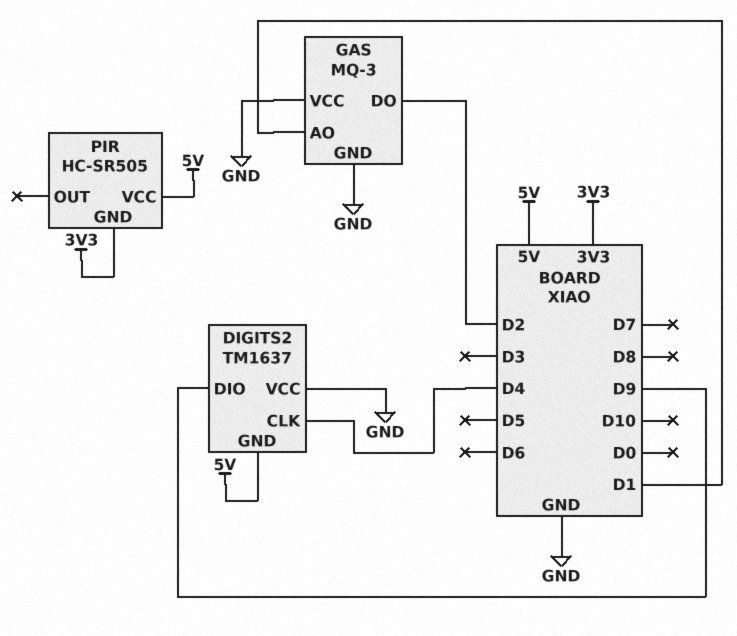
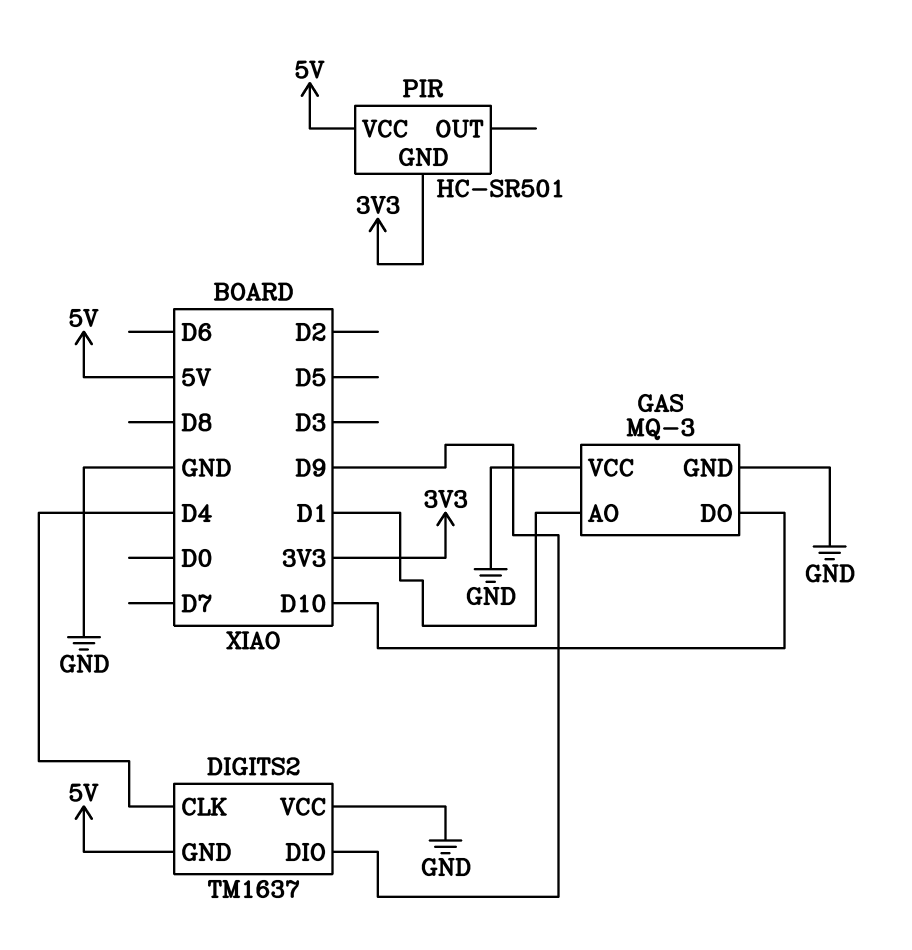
GAS pin DO: D2 -> D10
PIR: HC-SR505 -> HC-SR501

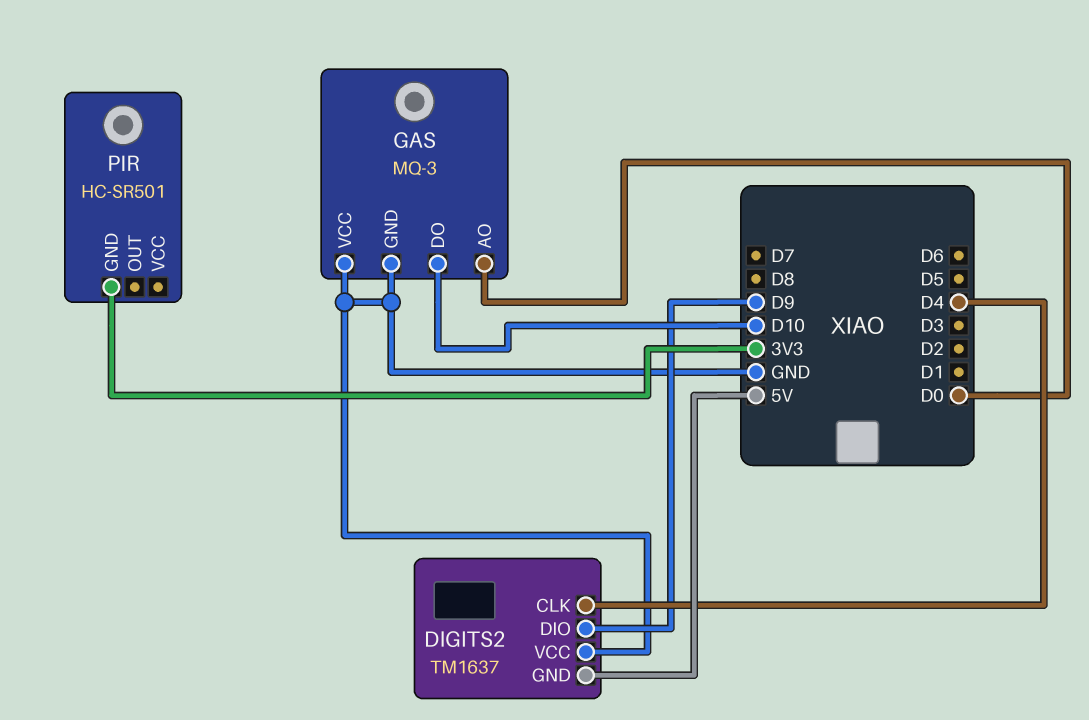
GAS pin AO: D1 -> D0
PIR pin VCC: 5V -> none

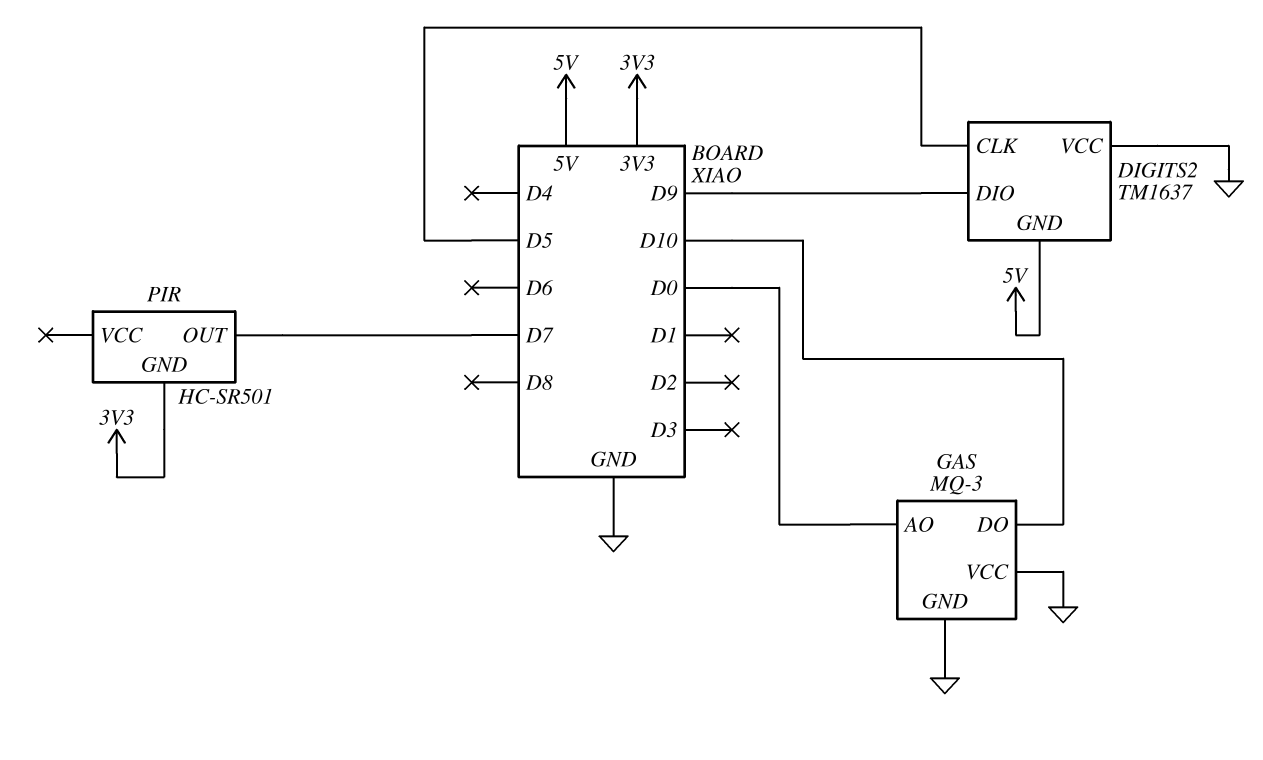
DIGITS2 pin CLK: D4 -> D5
PIR pin OUT: none -> D7

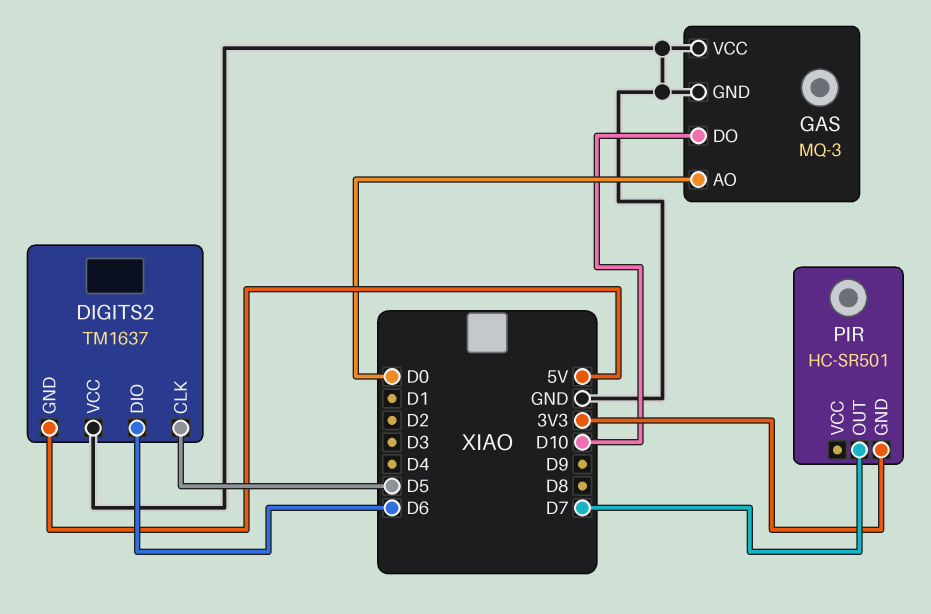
DIGITS2 pin DIO: D9 -> D6

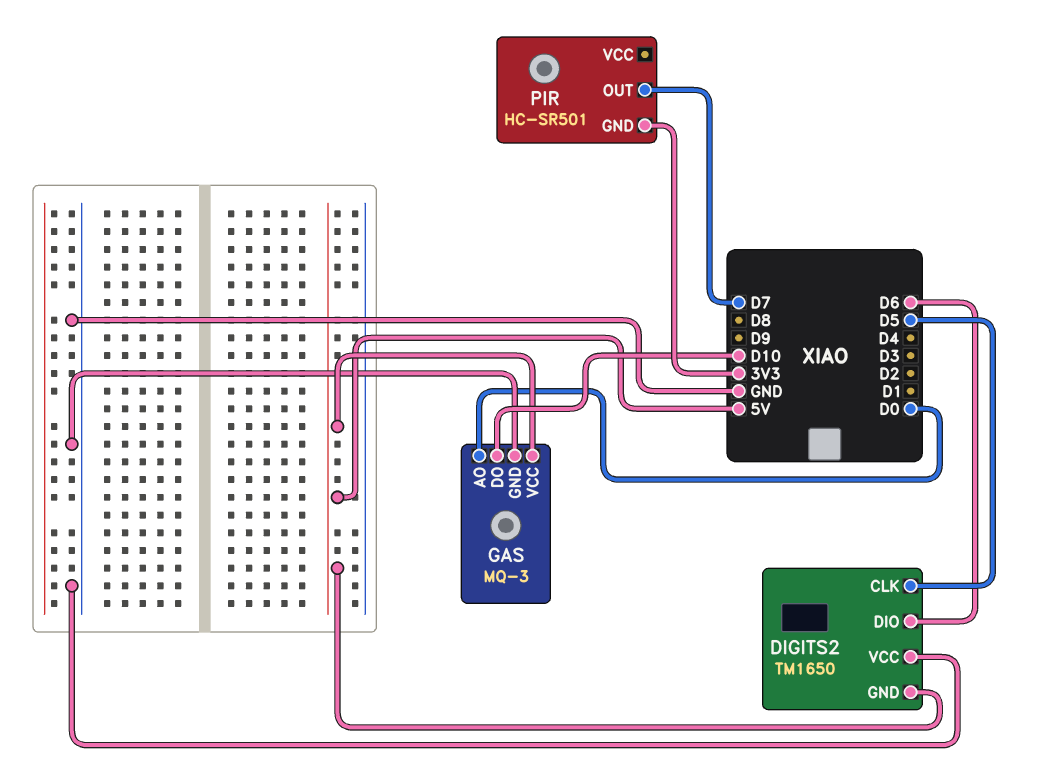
DIGITS2: TM1637 -> TM1650
GAS pin VCC: GND -> 5V

